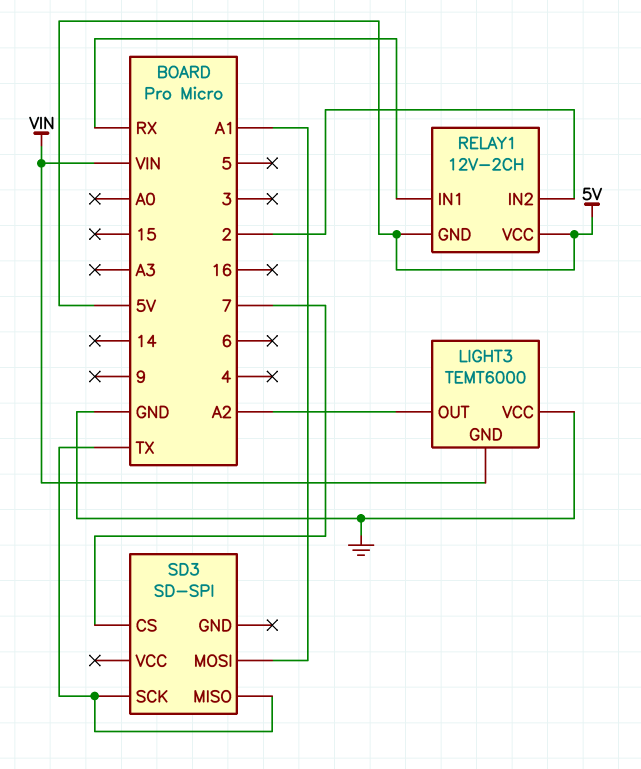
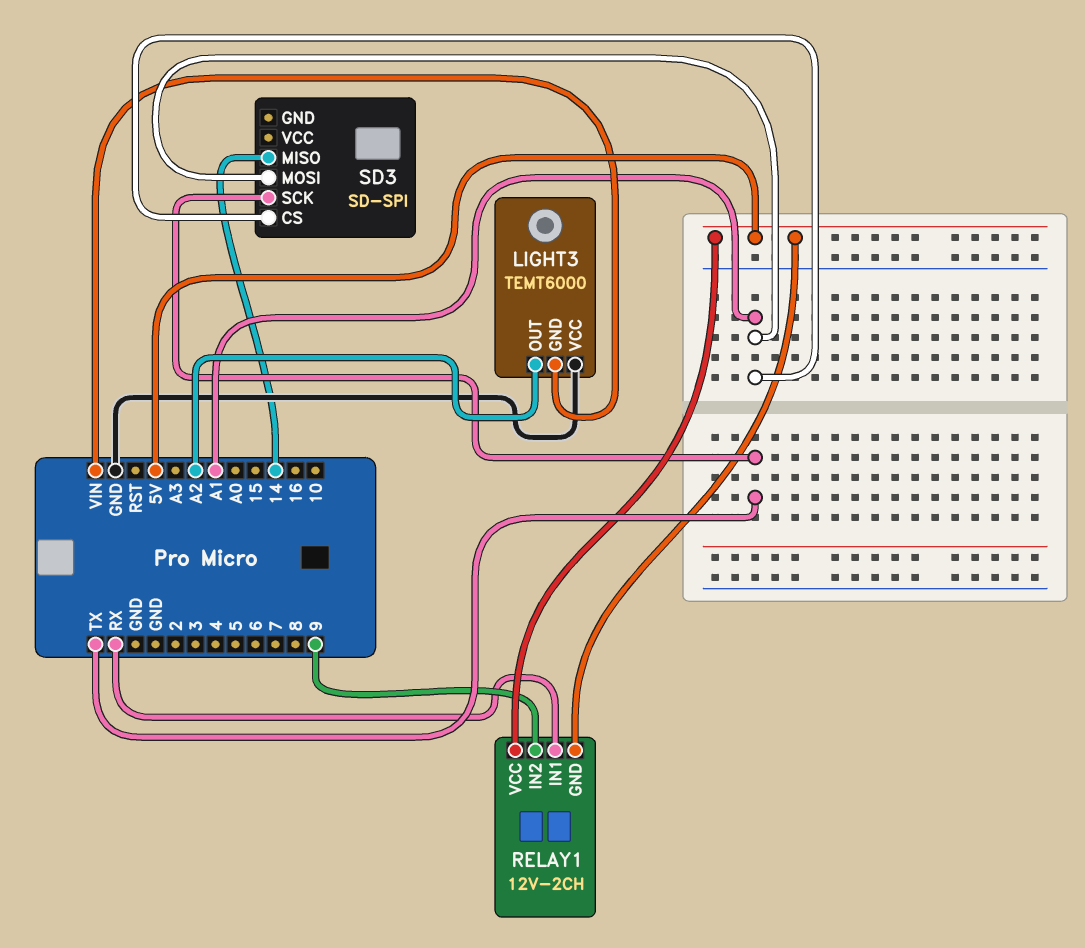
RELAY1 pin IN2: 2 -> 9
SD3 pin CS: 7 -> A1
SD3 pin MISO: TX -> 14

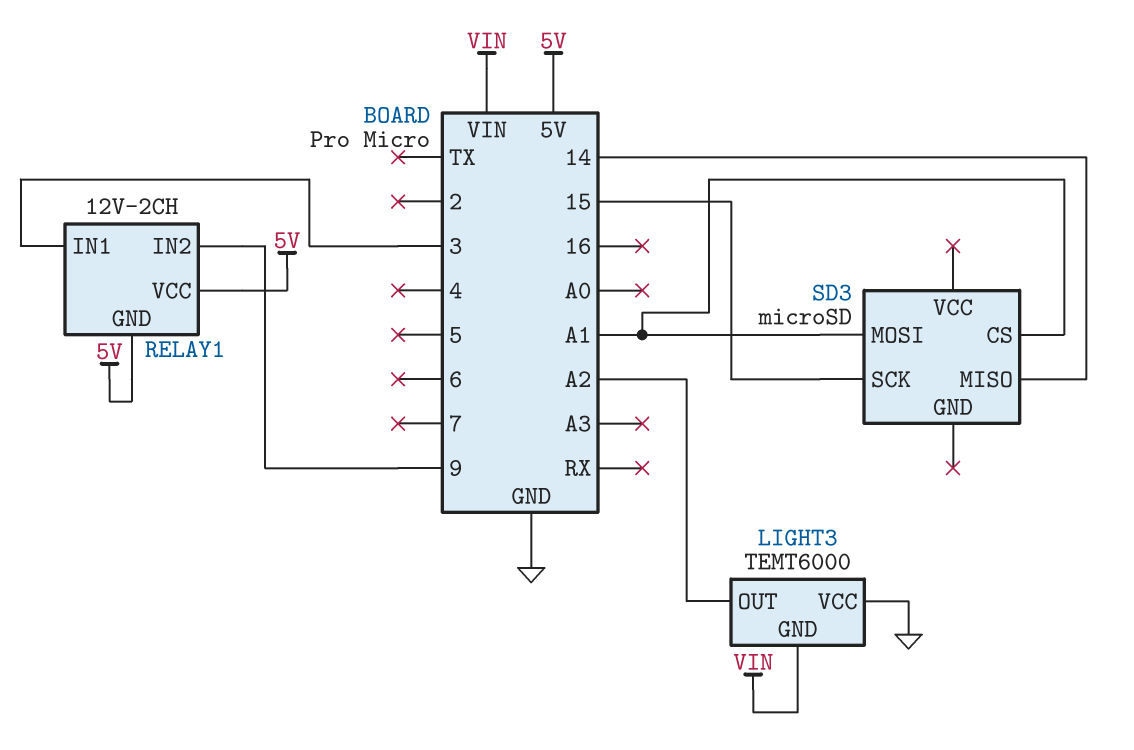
RELAY1 pin IN1: RX -> 3
SD3: SD-SPI -> microSD
SD3 pin SCK: TX -> 15

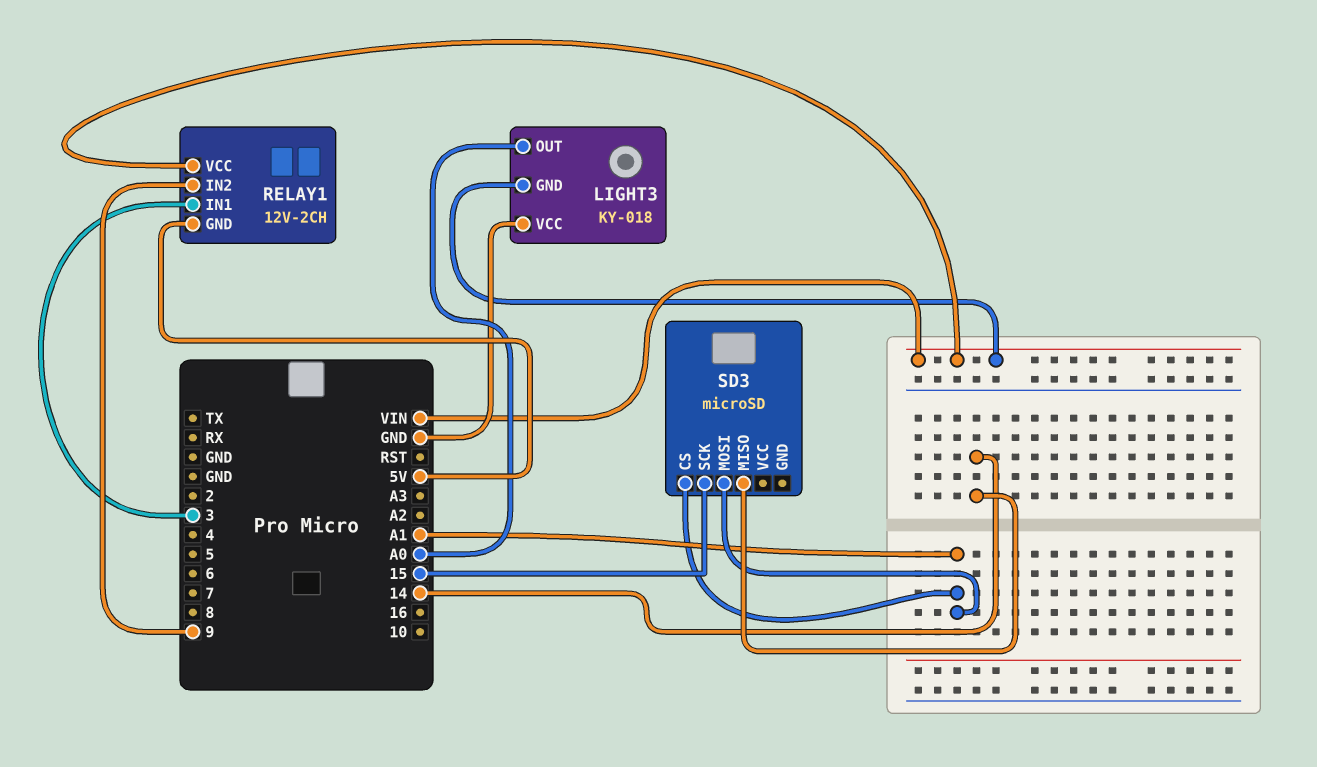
LIGHT3: TEMT6000 -> KY-018
LIGHT3 pin OUT: A2 -> A0
RELAY1 pin VCC: 5V -> VIN

